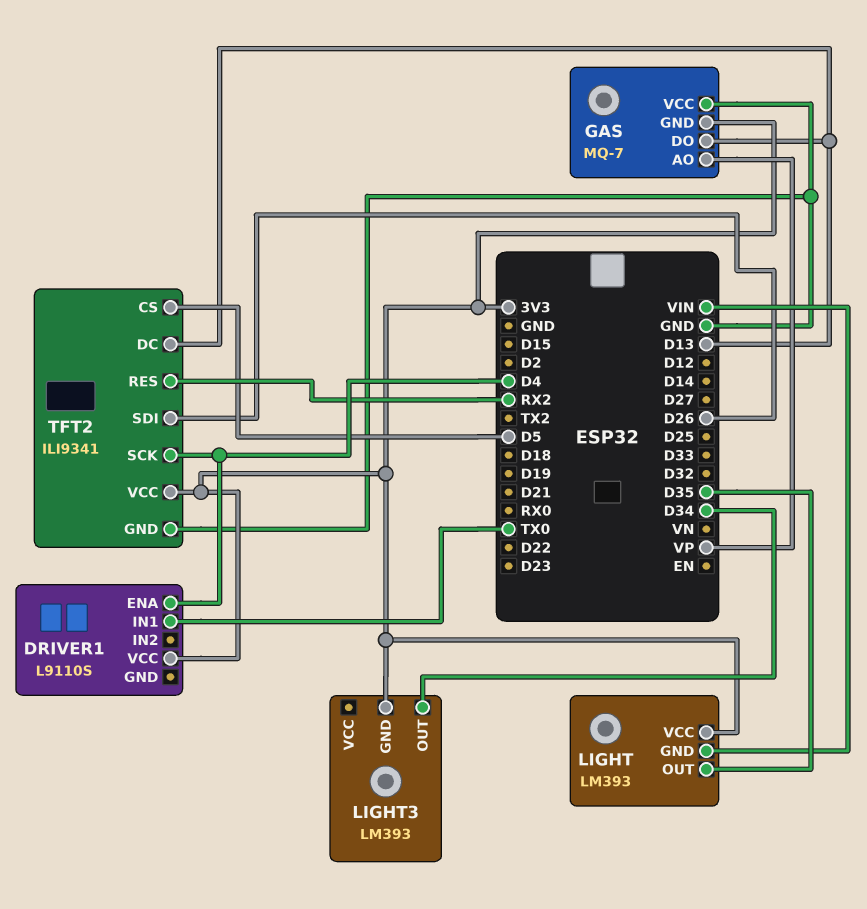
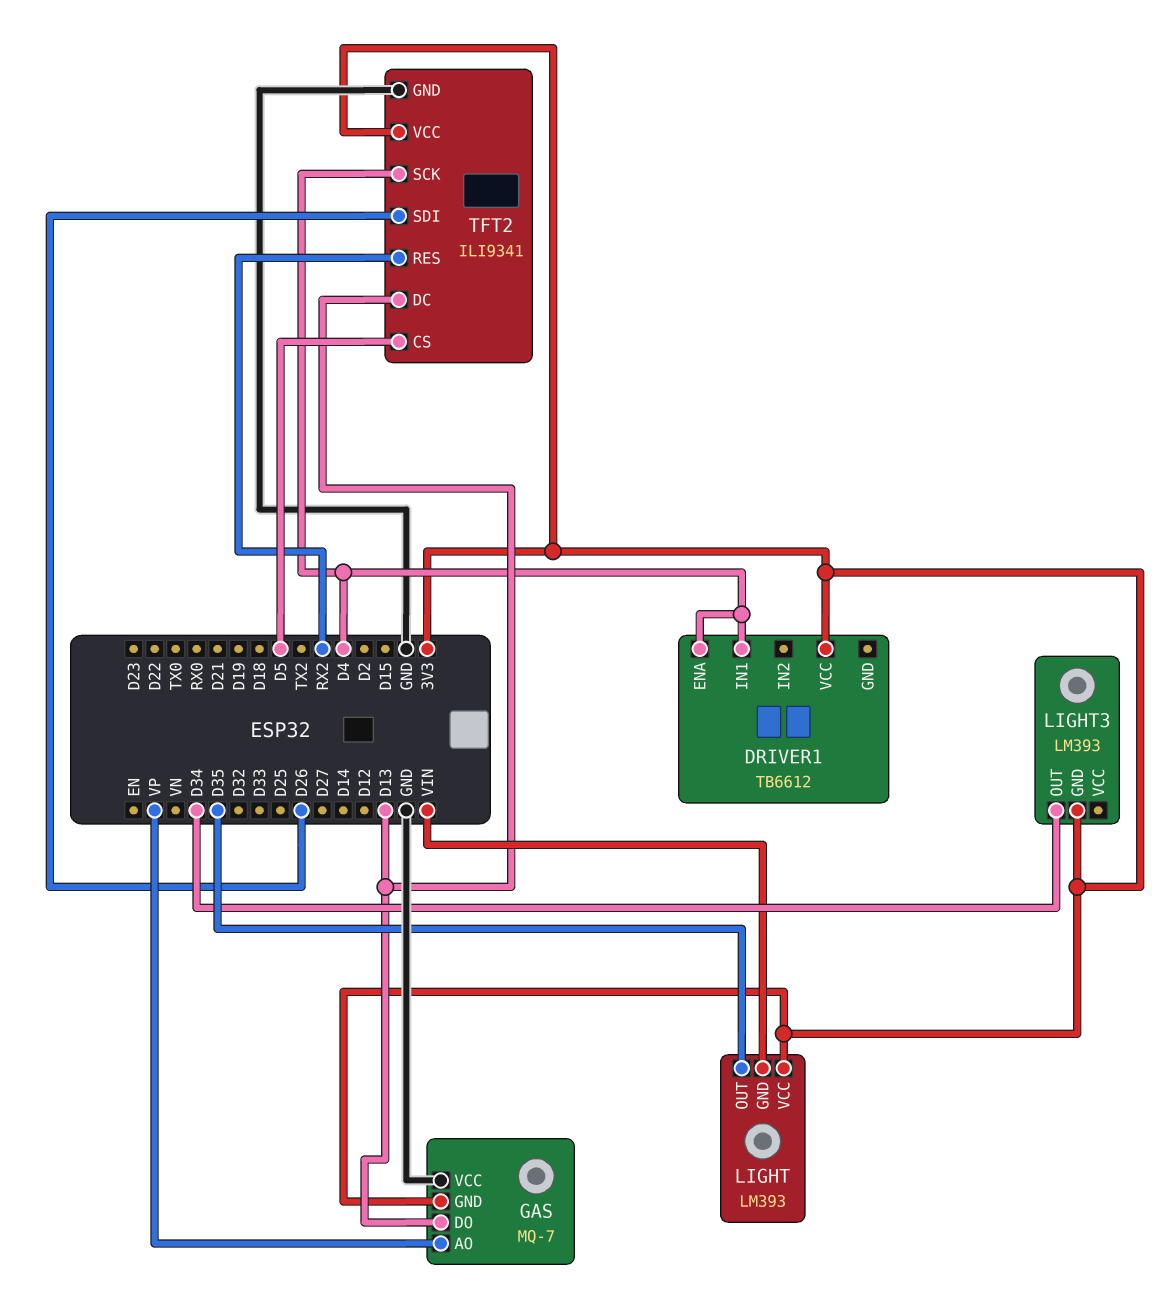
DRIVER1: L9110S -> TB6612
DRIVER1 pin IN1: TX0 -> D4

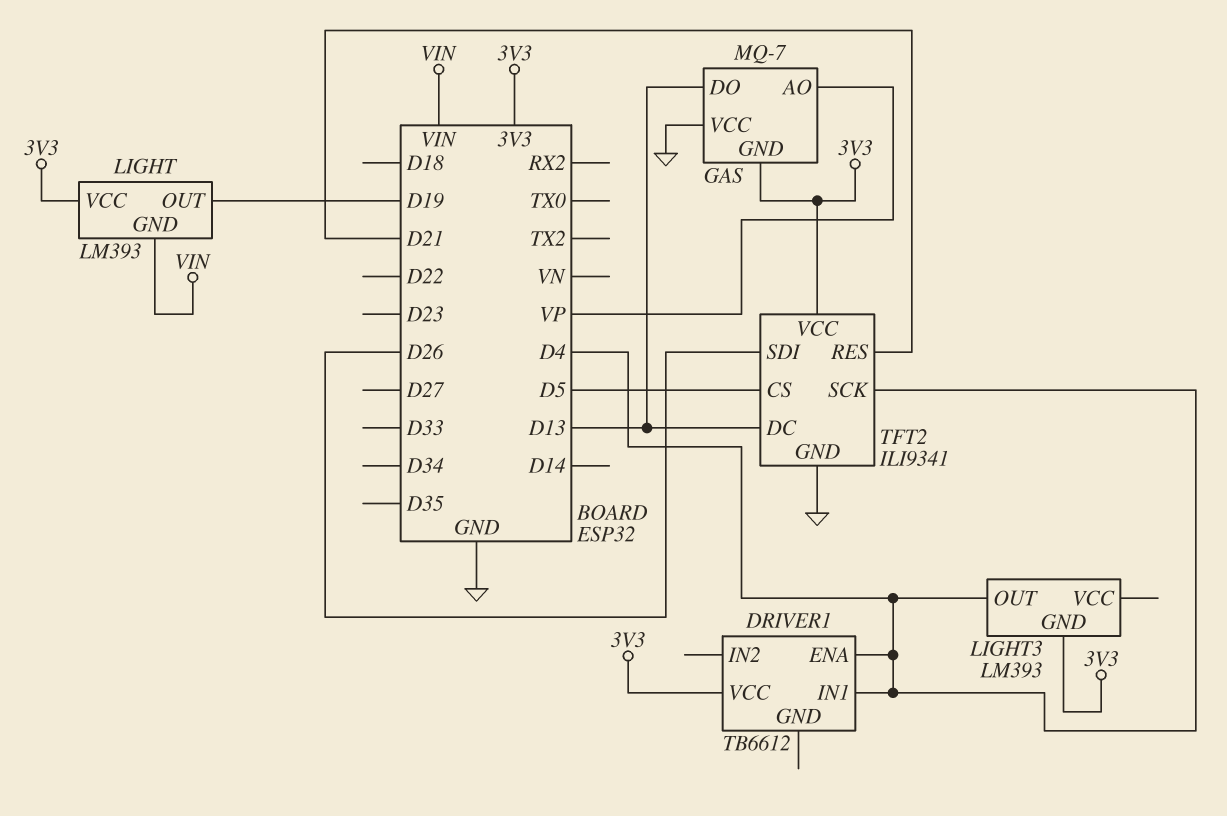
LIGHT pin OUT: D35 -> D19
LIGHT3 pin OUT: D34 -> D4
TFT2 pin RES: RX2 -> D21

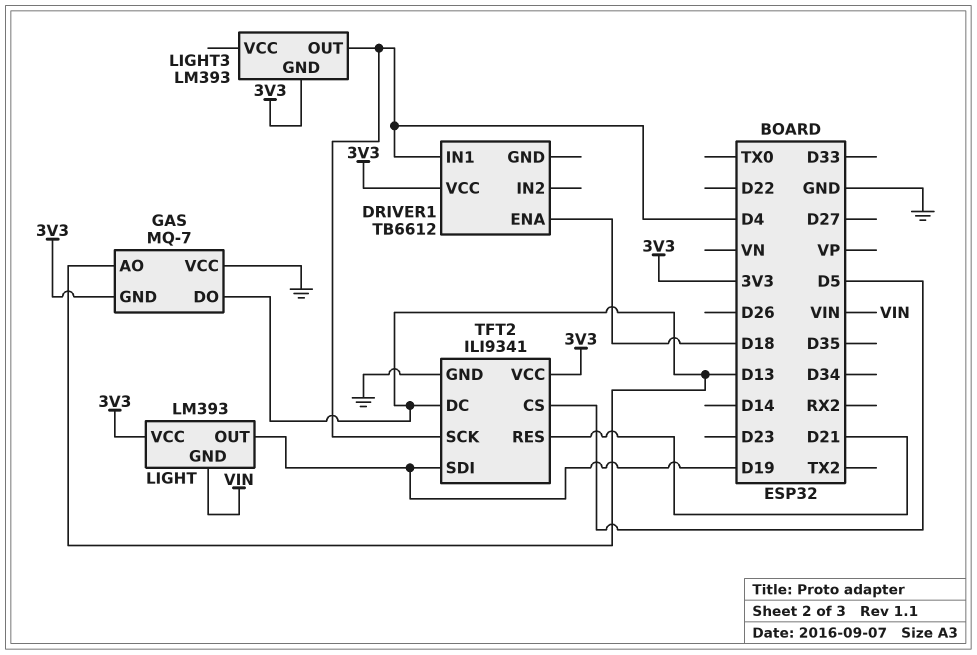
DRIVER1 pin ENA: D4 -> D18
GAS pin AO: VP -> D13
TFT2 pin SDI: D26 -> D19

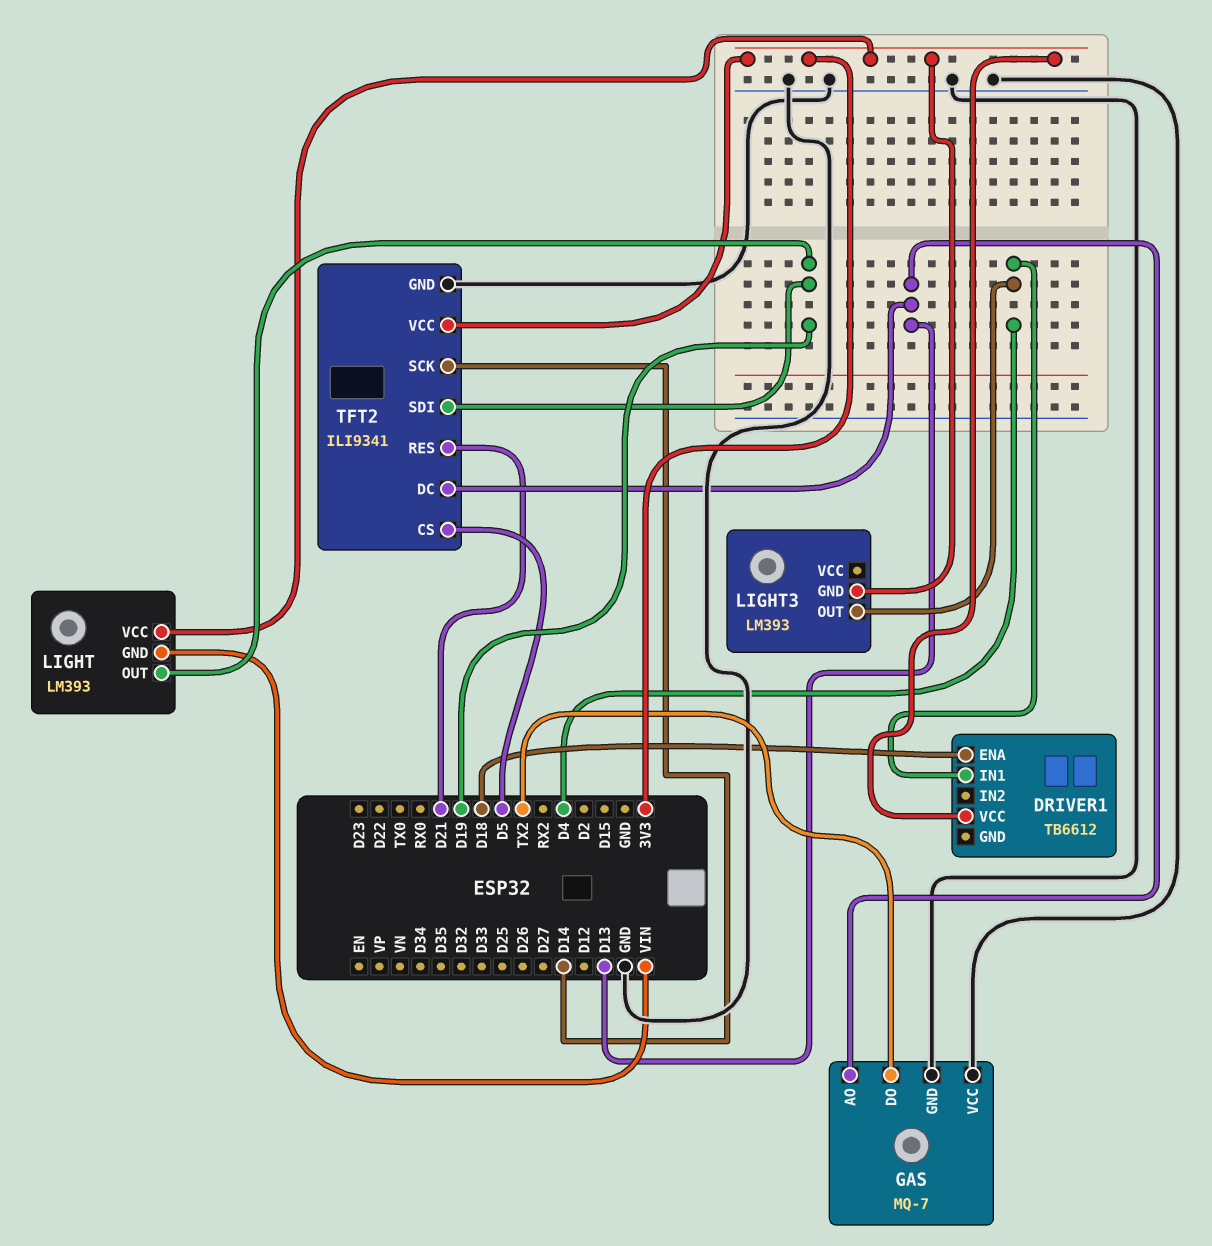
GAS pin DO: D13 -> TX2
GAS pin GND: 3V3 -> GND
TFT2 pin SCK: D4 -> D14

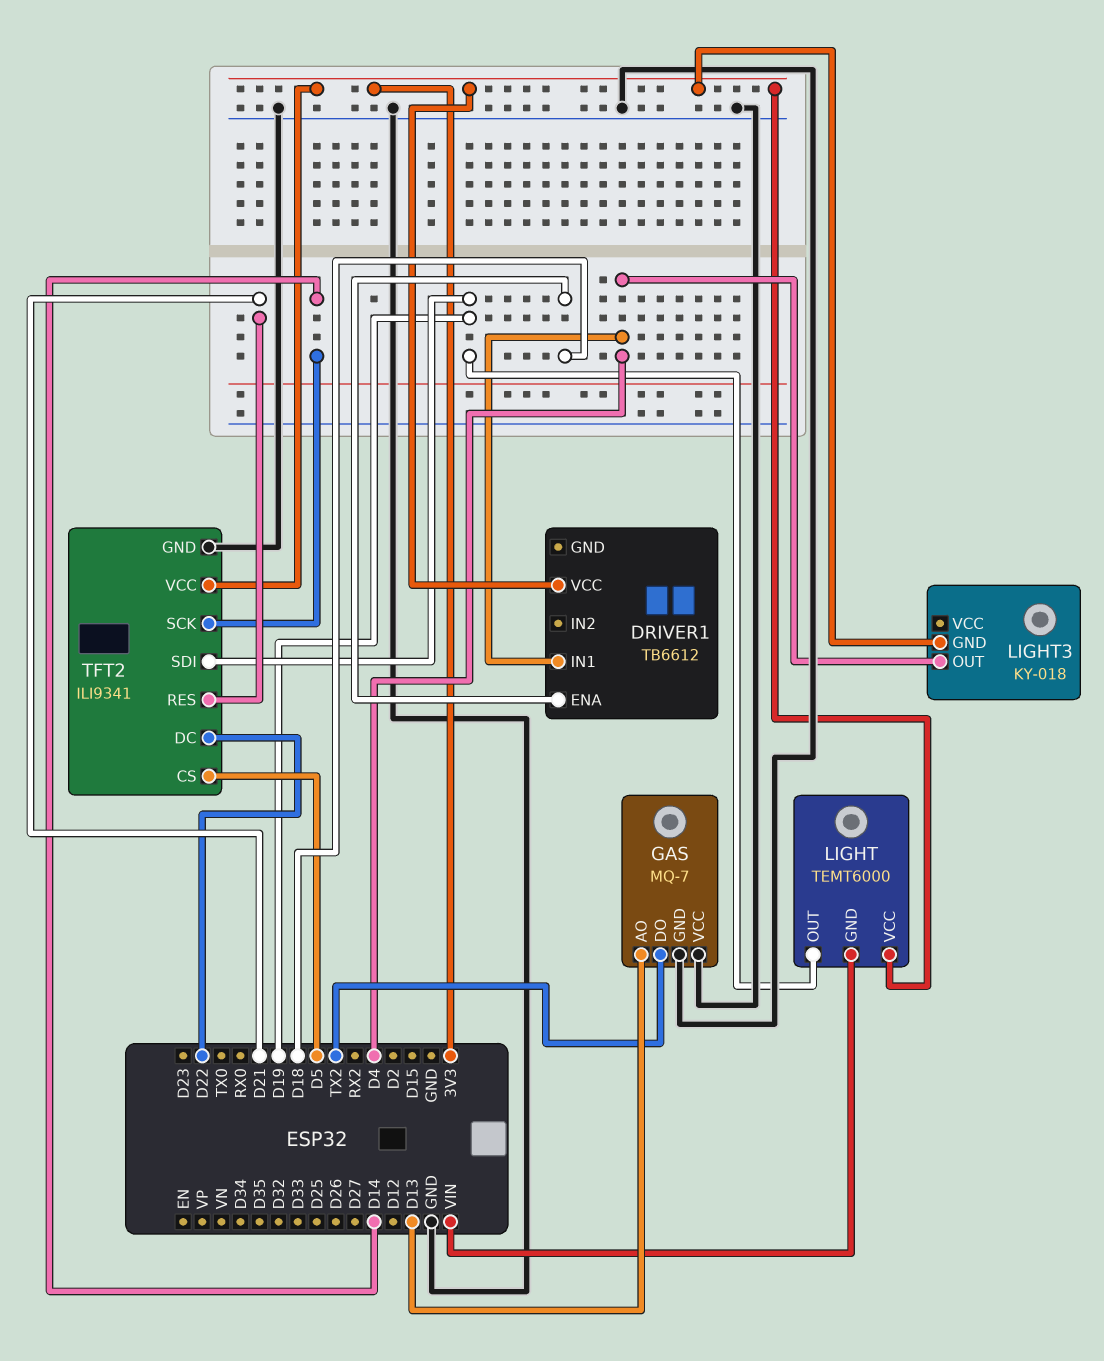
LIGHT: LM393 -> TEMT6000
LIGHT3: LM393 -> KY-018
TFT2 pin DC: D13 -> D22

